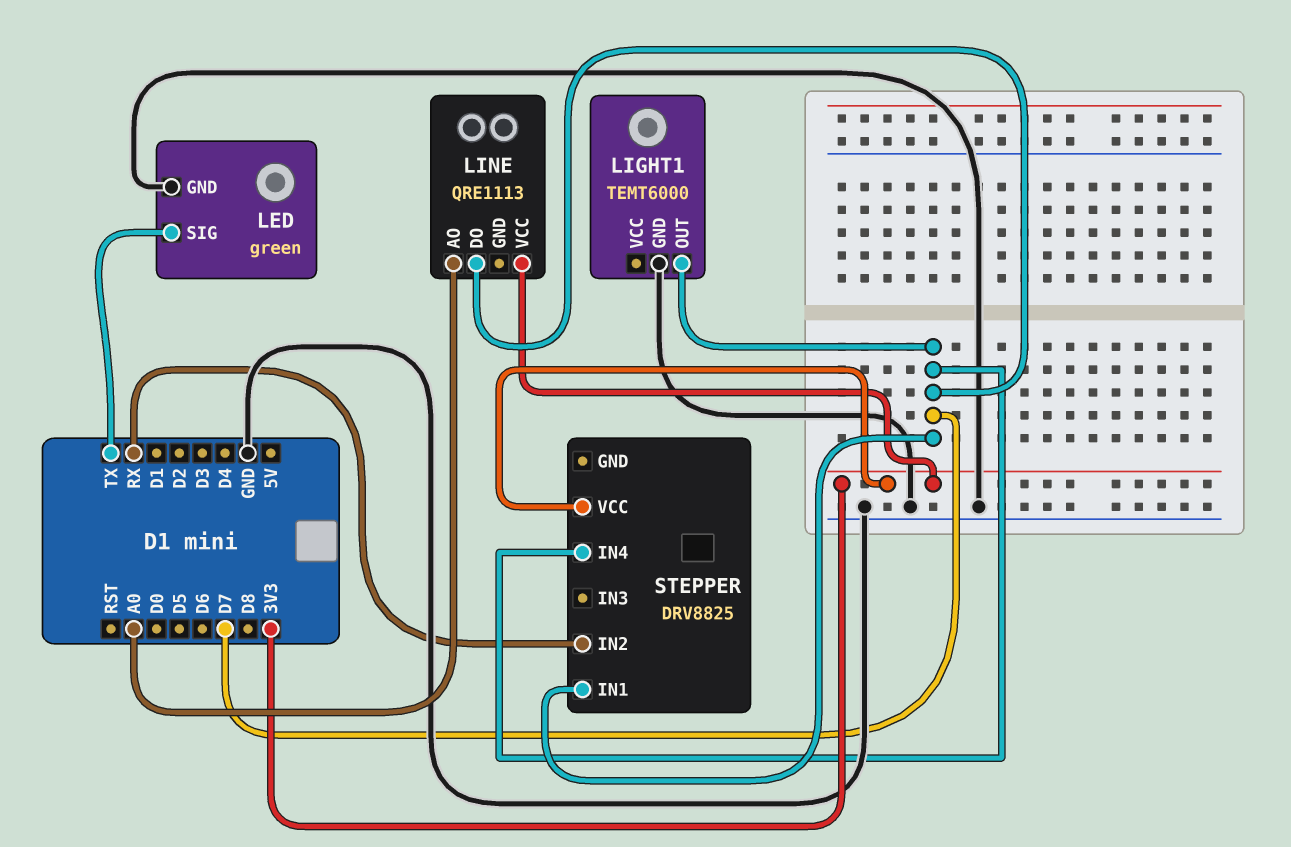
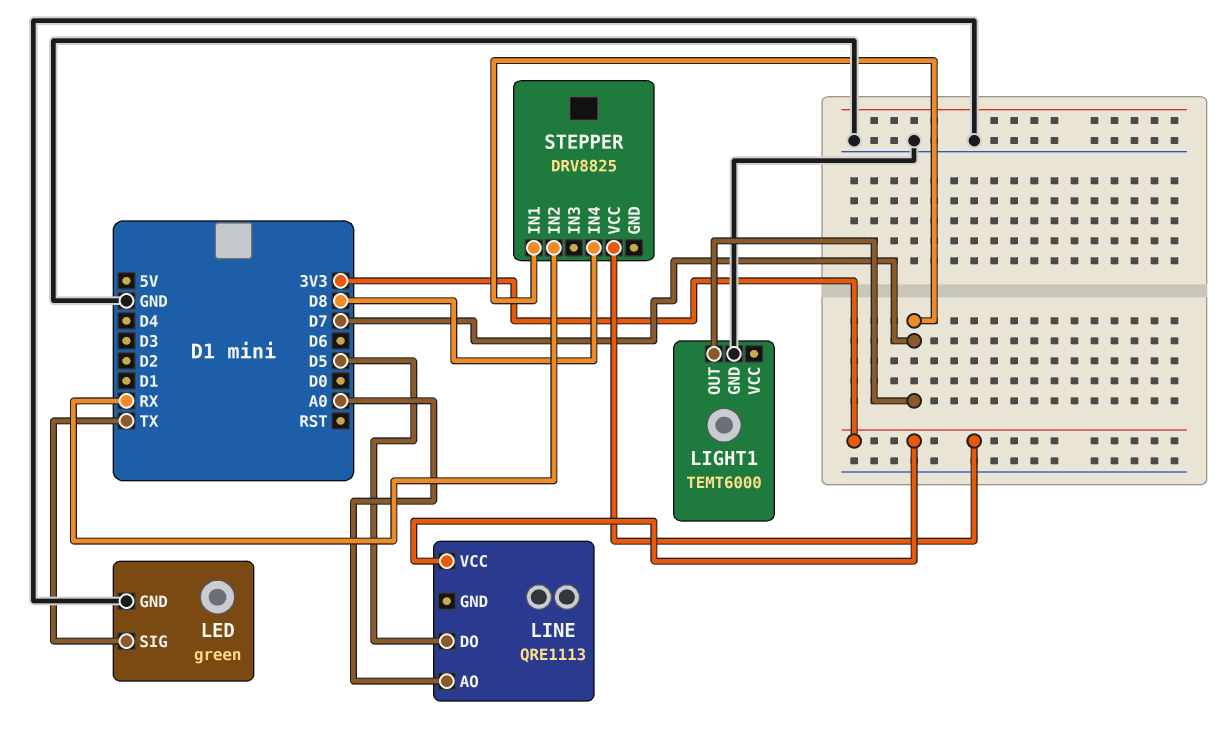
LINE pin DO: D7 -> D5
STEPPER pin IN4: D7 -> D8

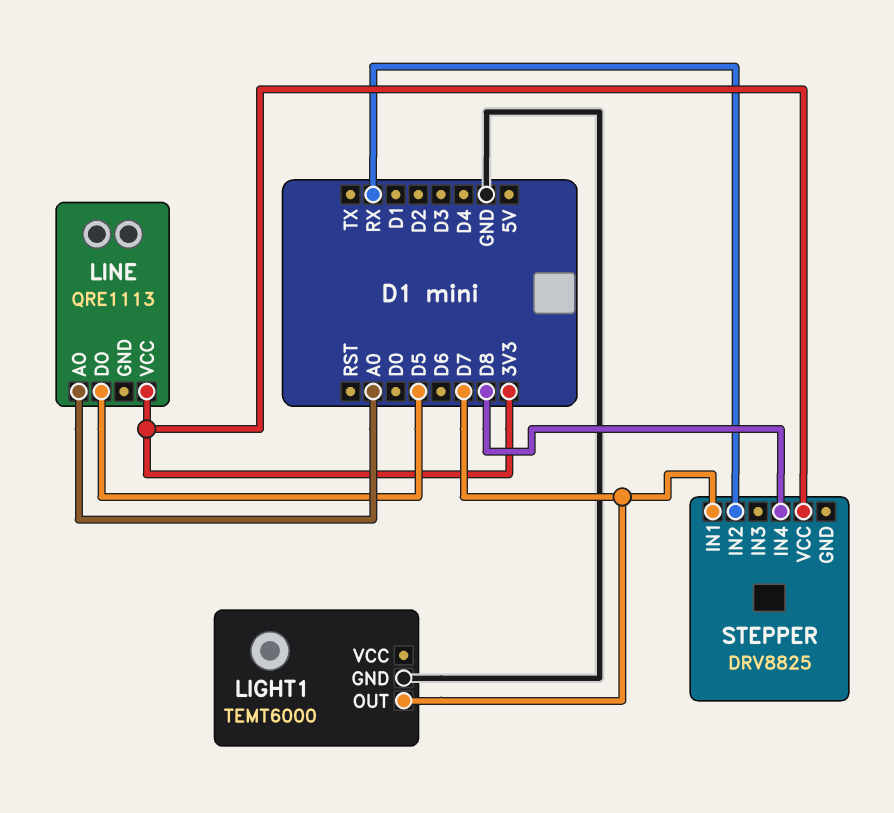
LED: green -> none
LED pin GND: GND -> none
LED pin SIG: TX -> none

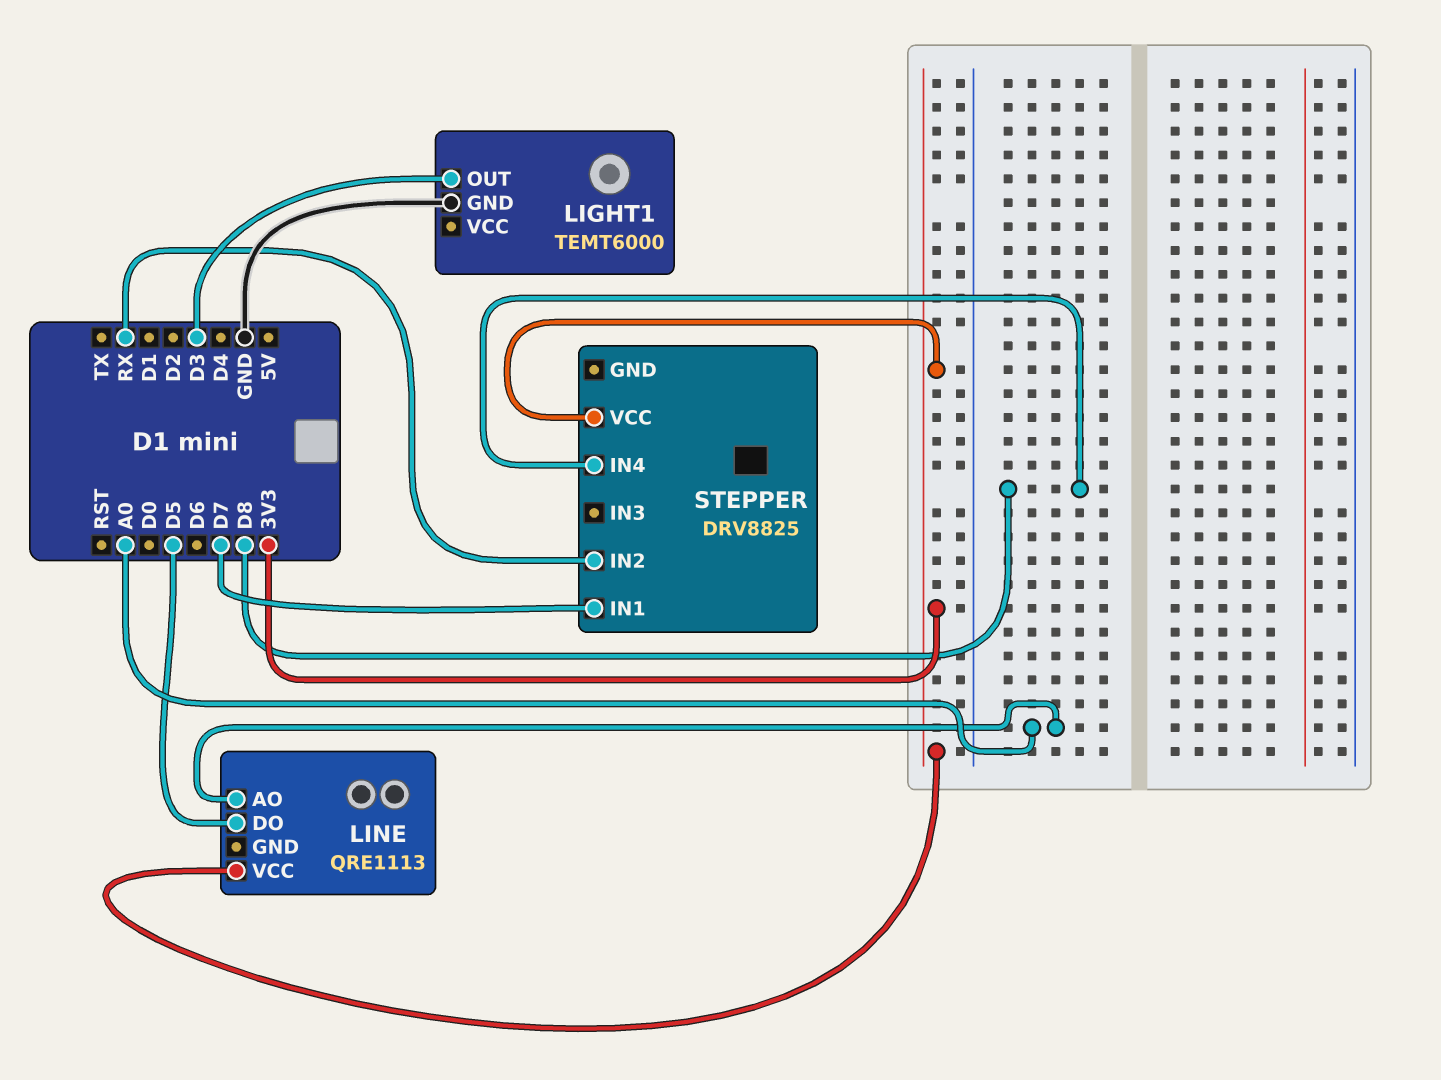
LIGHT1 pin OUT: D7 -> D3

